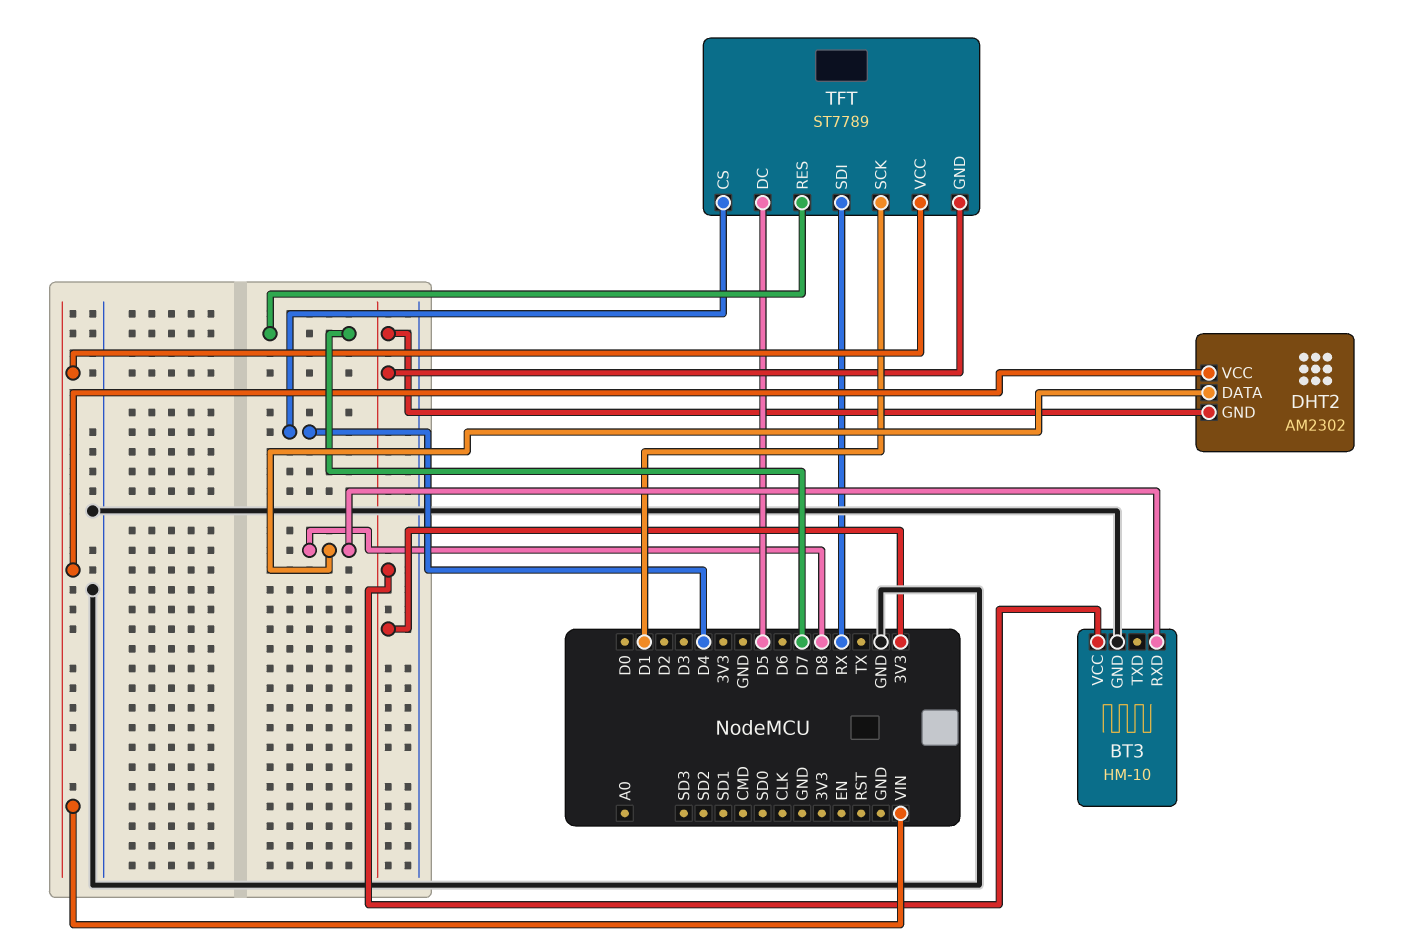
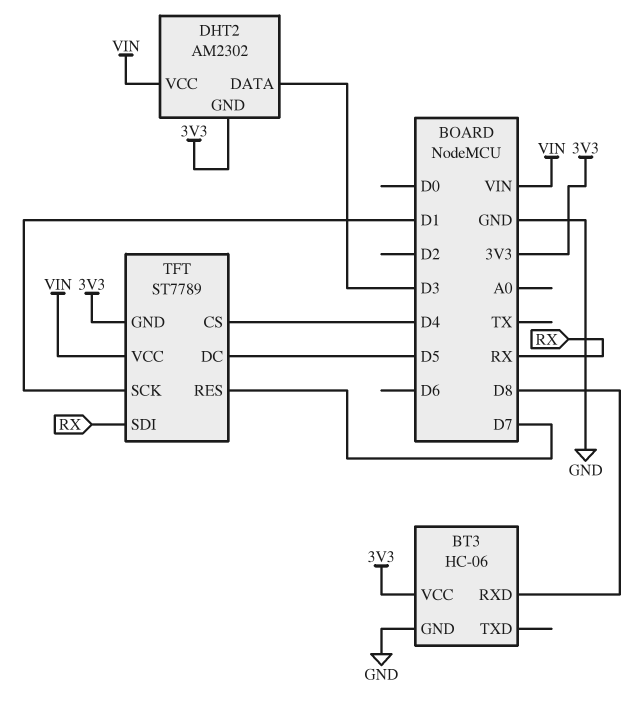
BT3: HM-10 -> HC-06
DHT2 pin DATA: D8 -> D3

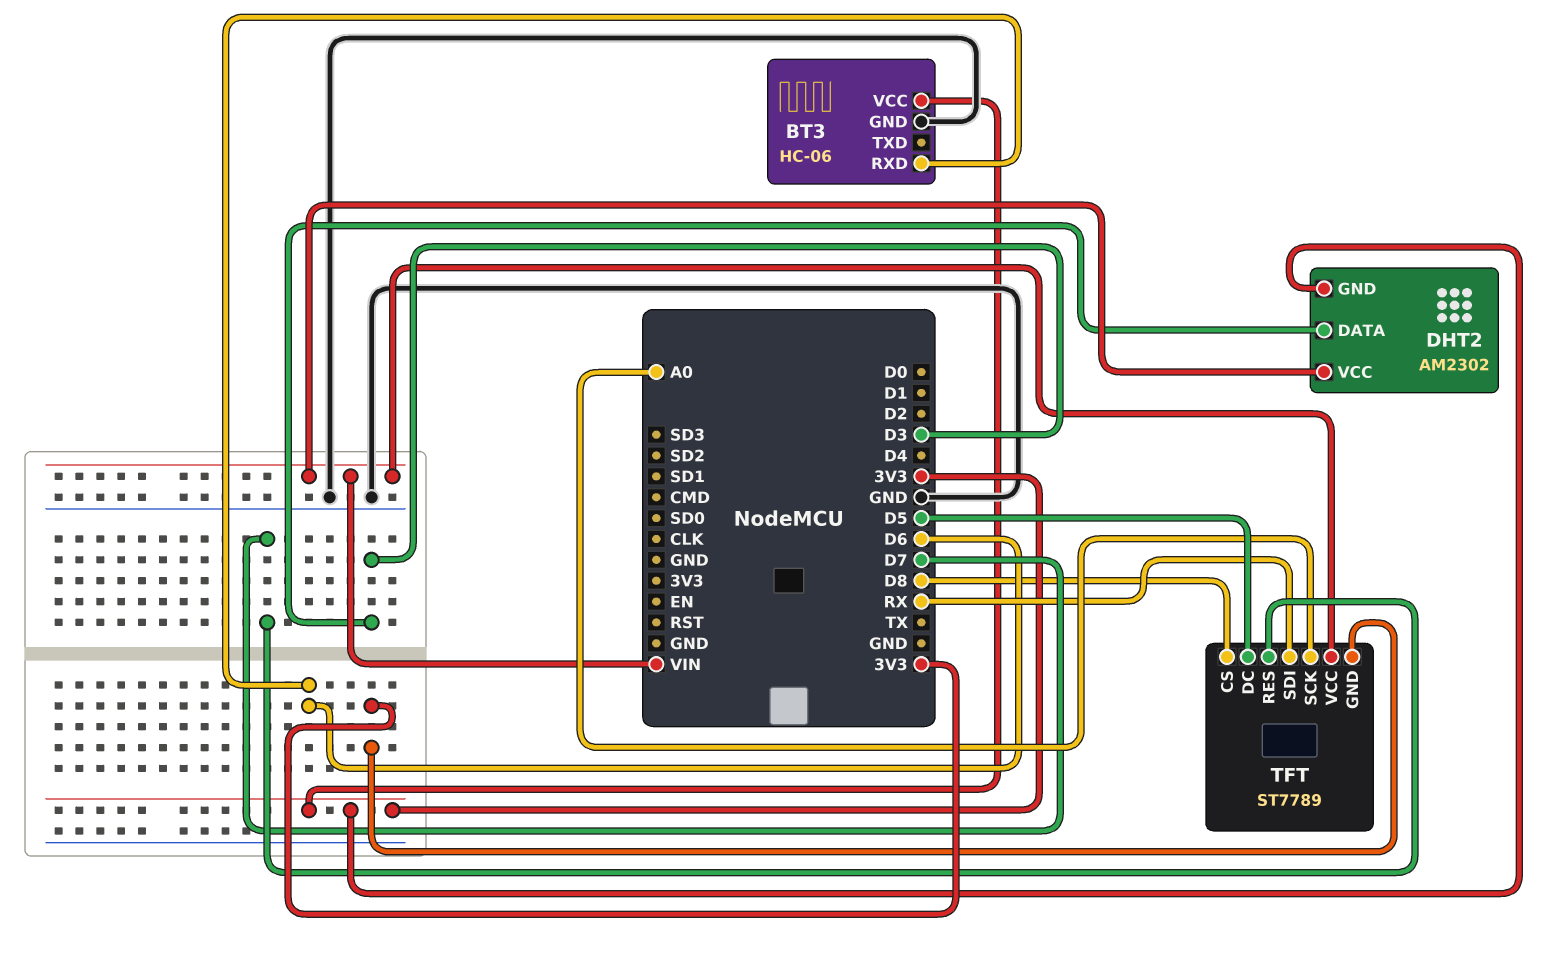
BT3 pin RXD: D8 -> D6
TFT pin CS: D4 -> D8
TFT pin SCK: D1 -> A0

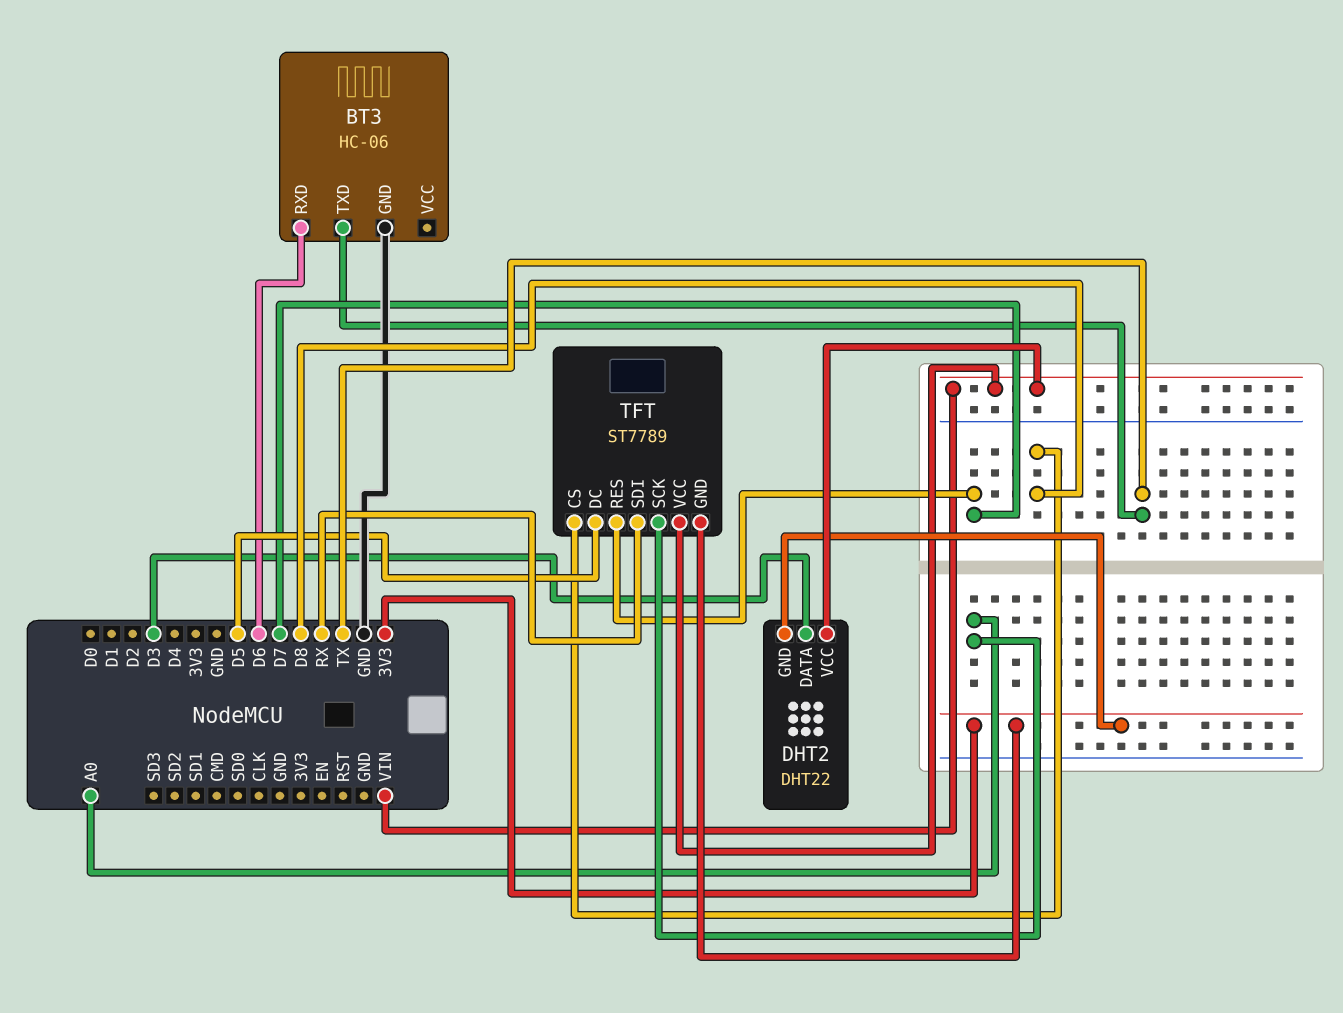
BT3 pin TXD: none -> TX
BT3 pin VCC: 3V3 -> none
DHT2: AM2302 -> DHT22

